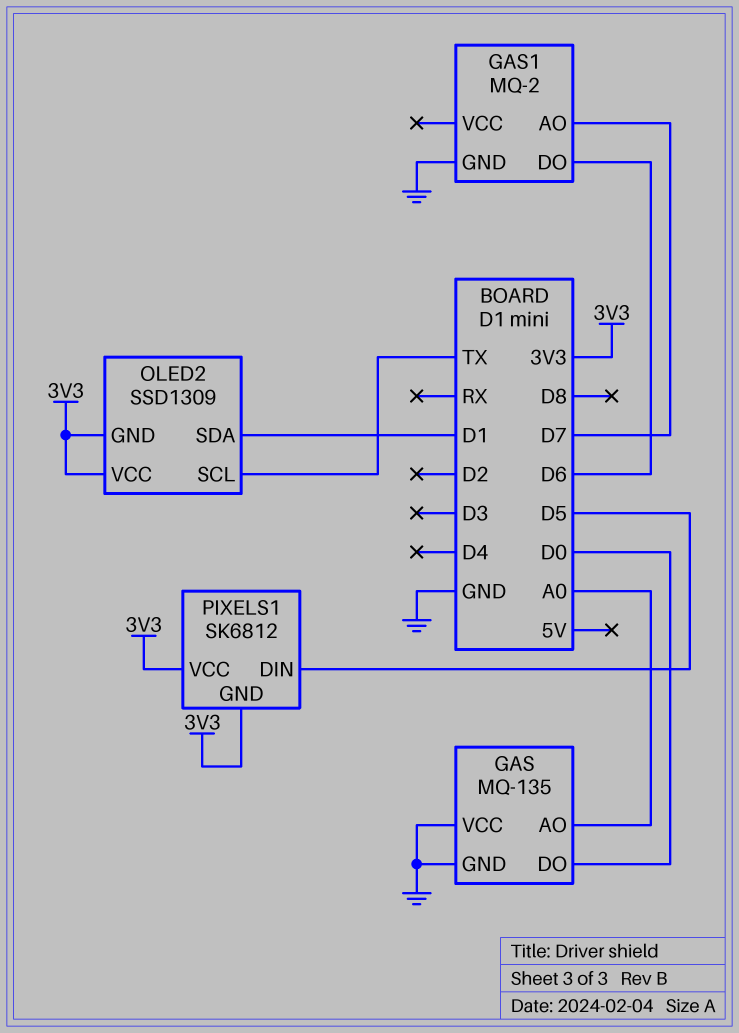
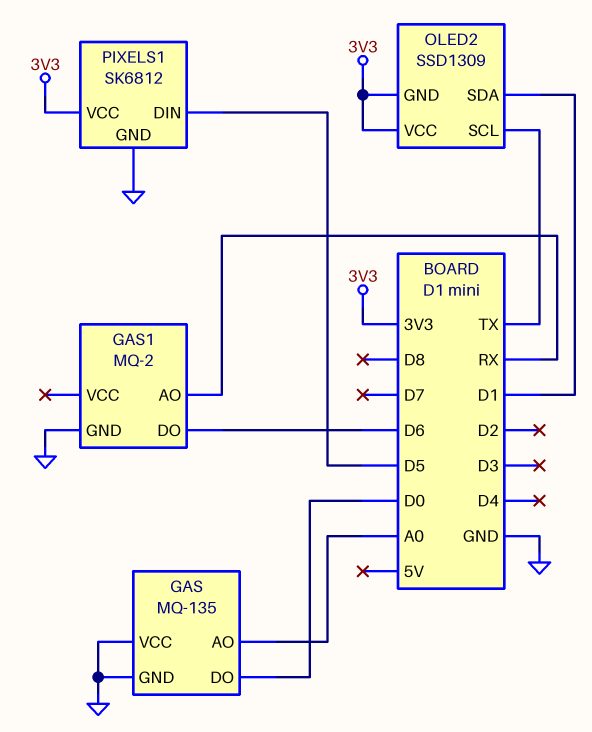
GAS1 pin AO: D7 -> RX
PIXELS1 pin GND: 3V3 -> GND

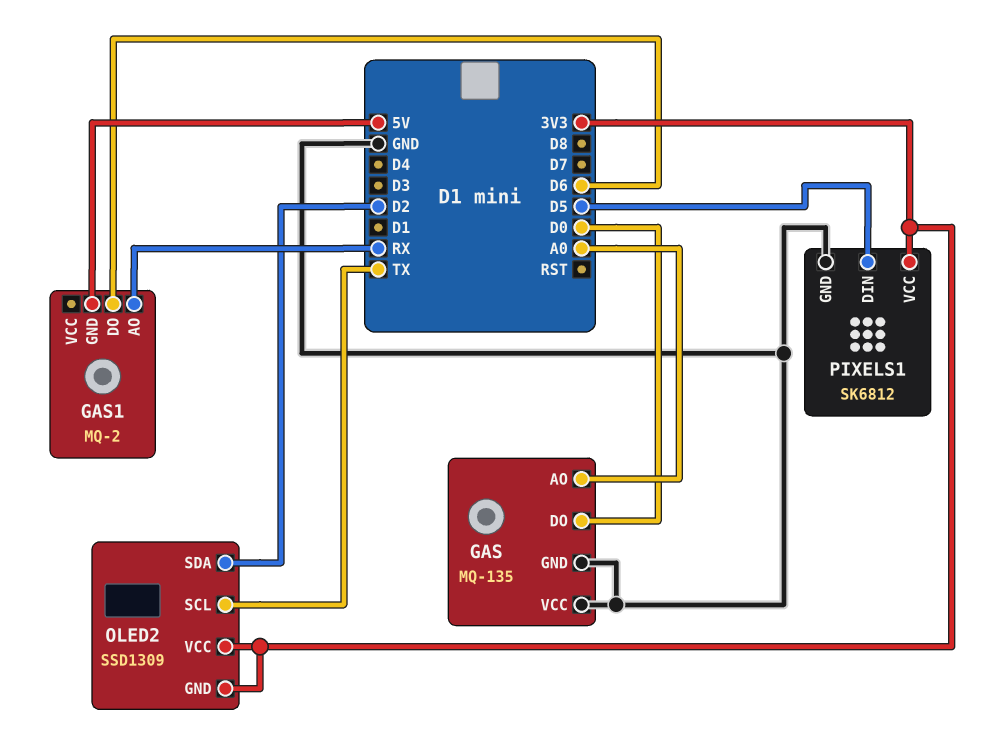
GAS1 pin GND: GND -> 5V
OLED2 pin SDA: D1 -> D2

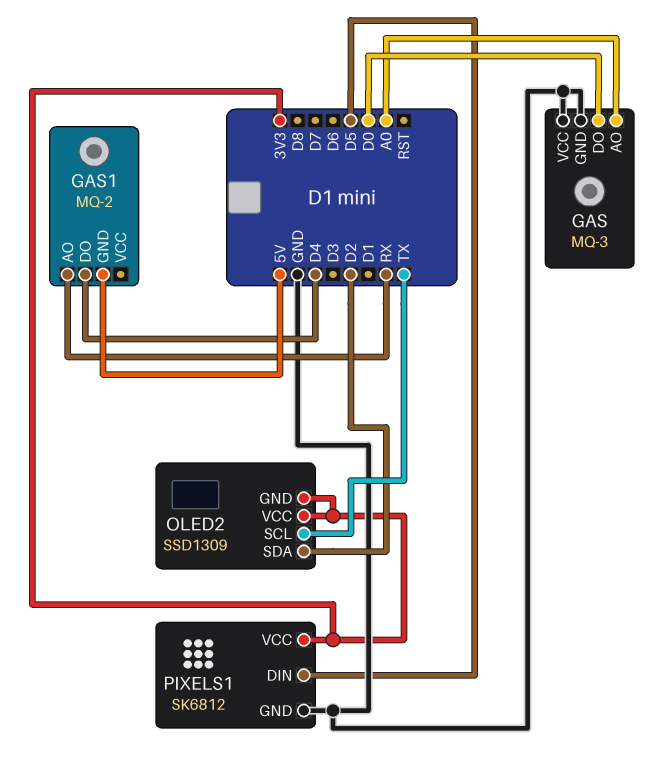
GAS: MQ-135 -> MQ-3
GAS1 pin DO: D6 -> D4

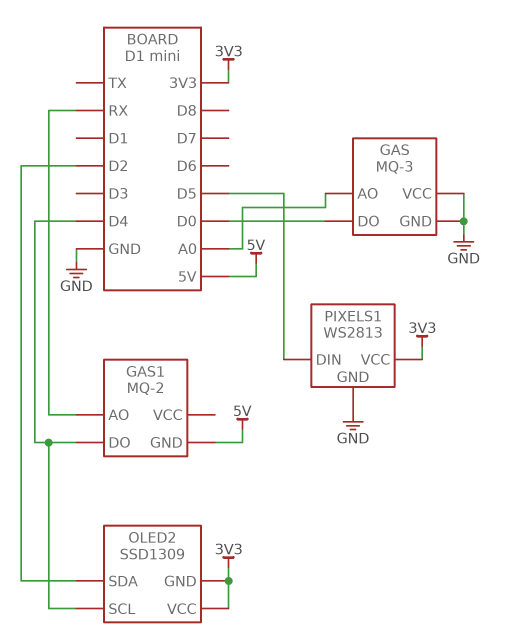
OLED2 pin SCL: TX -> D4
PIXELS1: SK6812 -> WS2813

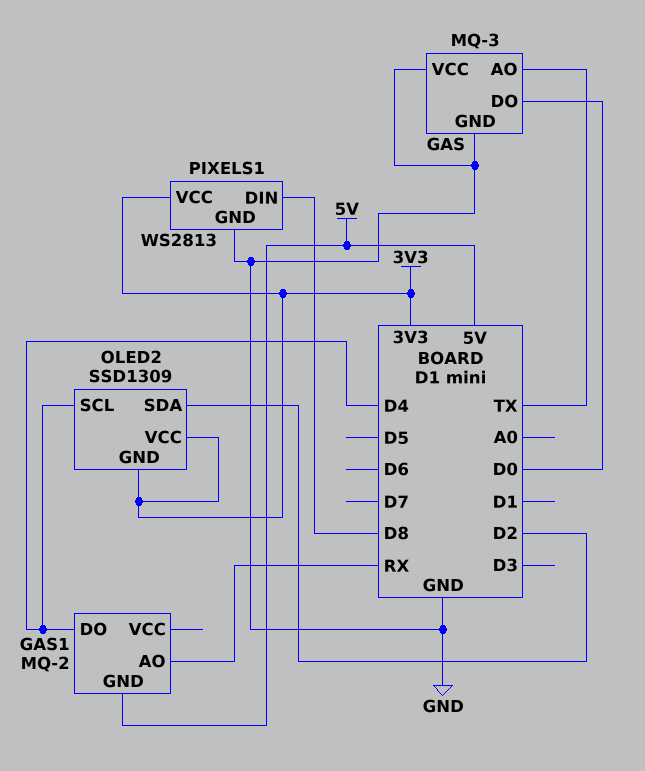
GAS pin AO: A0 -> TX
PIXELS1 pin DIN: D5 -> D8

